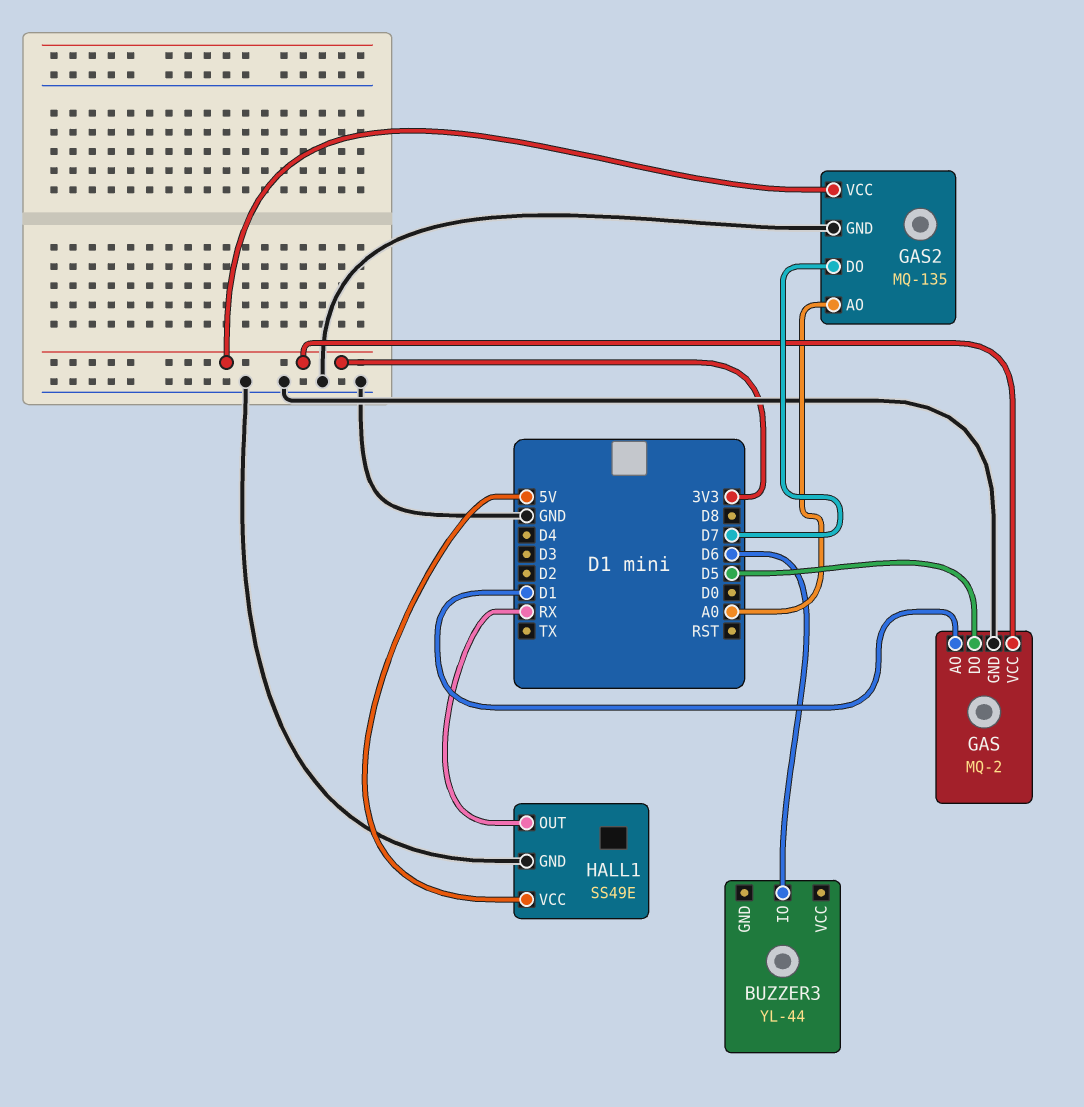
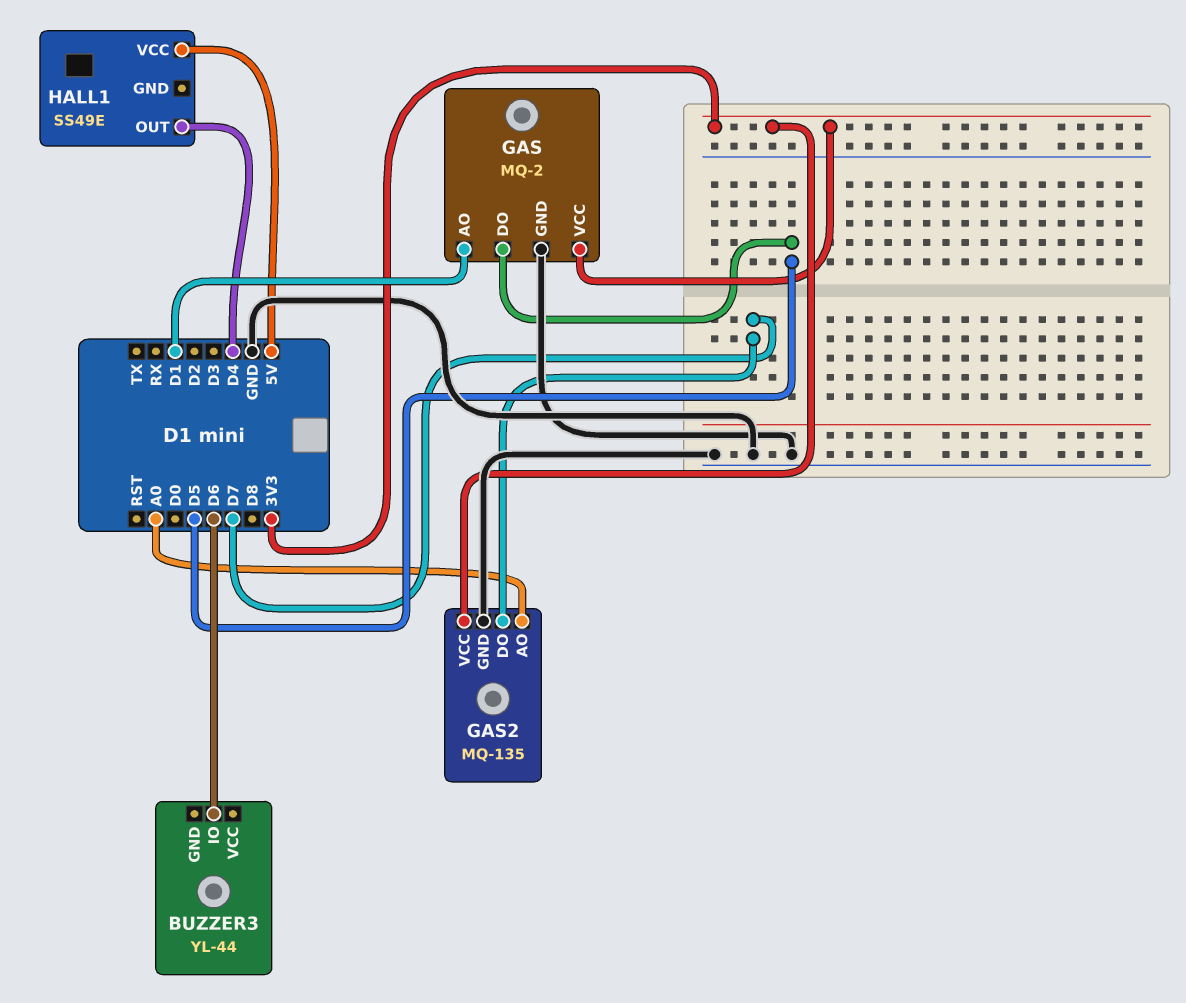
HALL1 pin GND: GND -> none
HALL1 pin OUT: RX -> D4

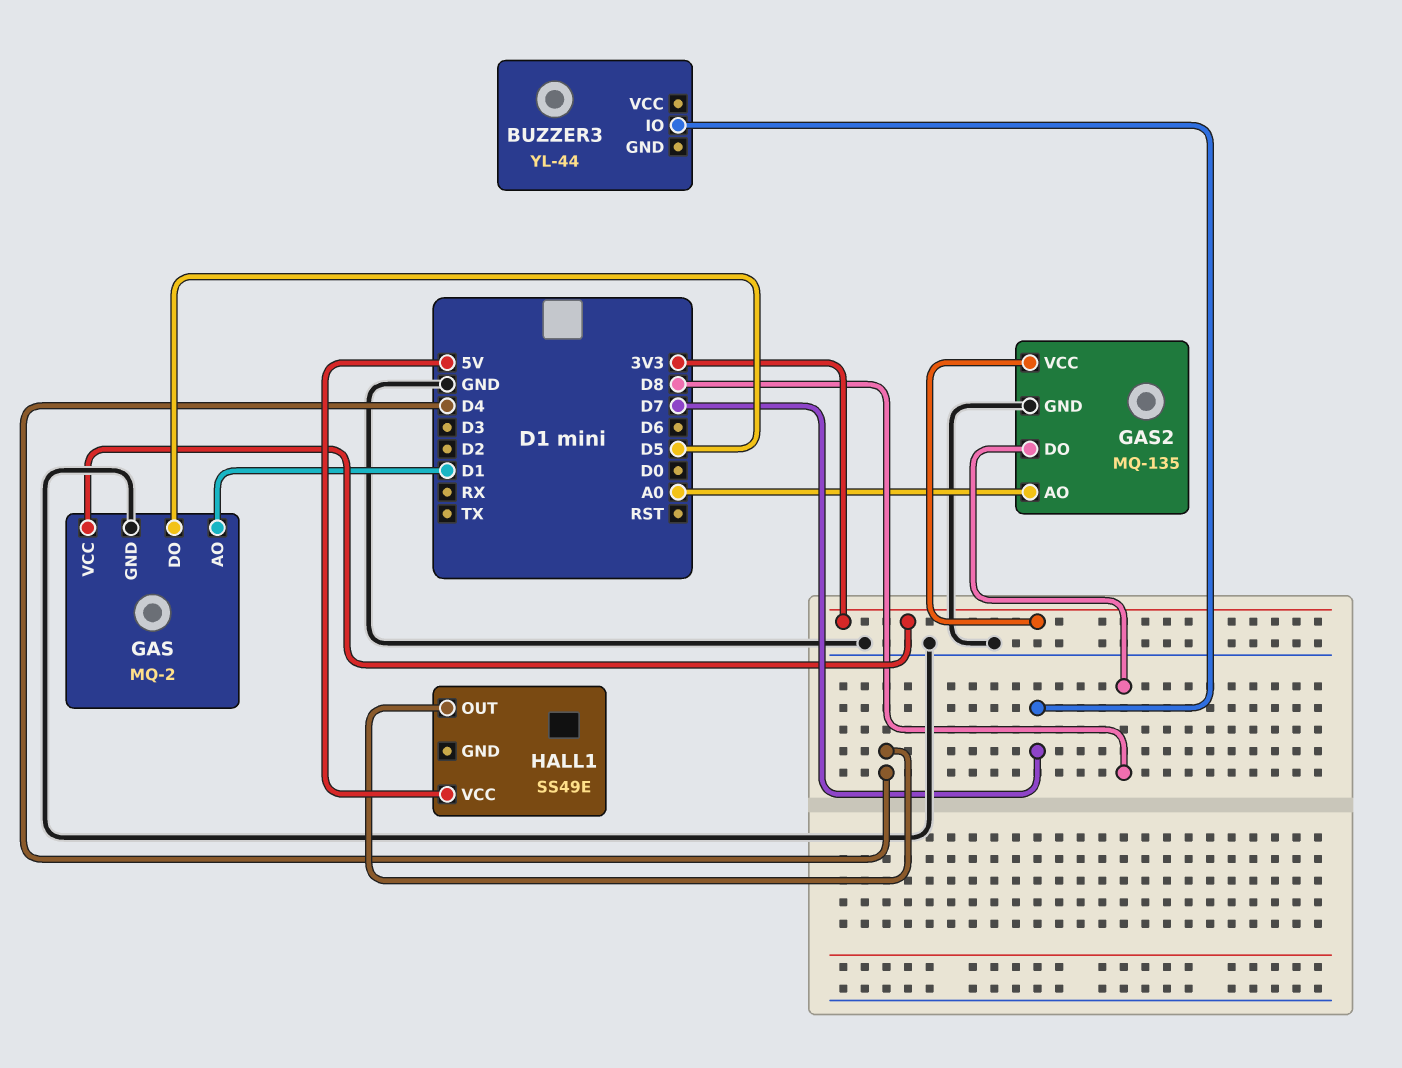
BUZZER3 pin IO: D6 -> D7
GAS2 pin DO: D7 -> D8

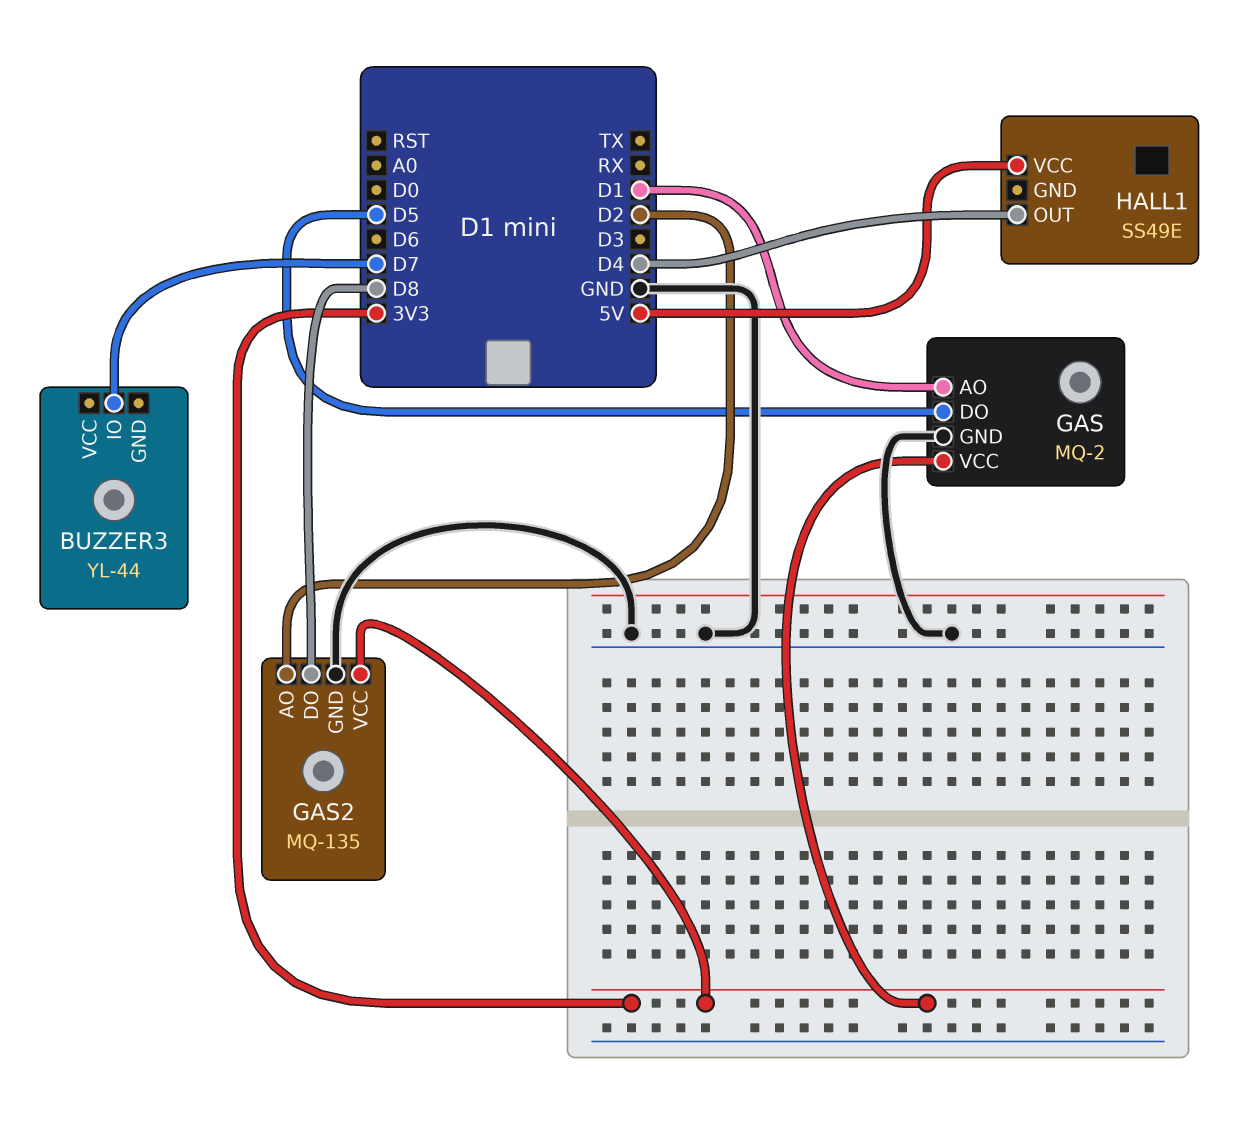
GAS2 pin AO: A0 -> D2

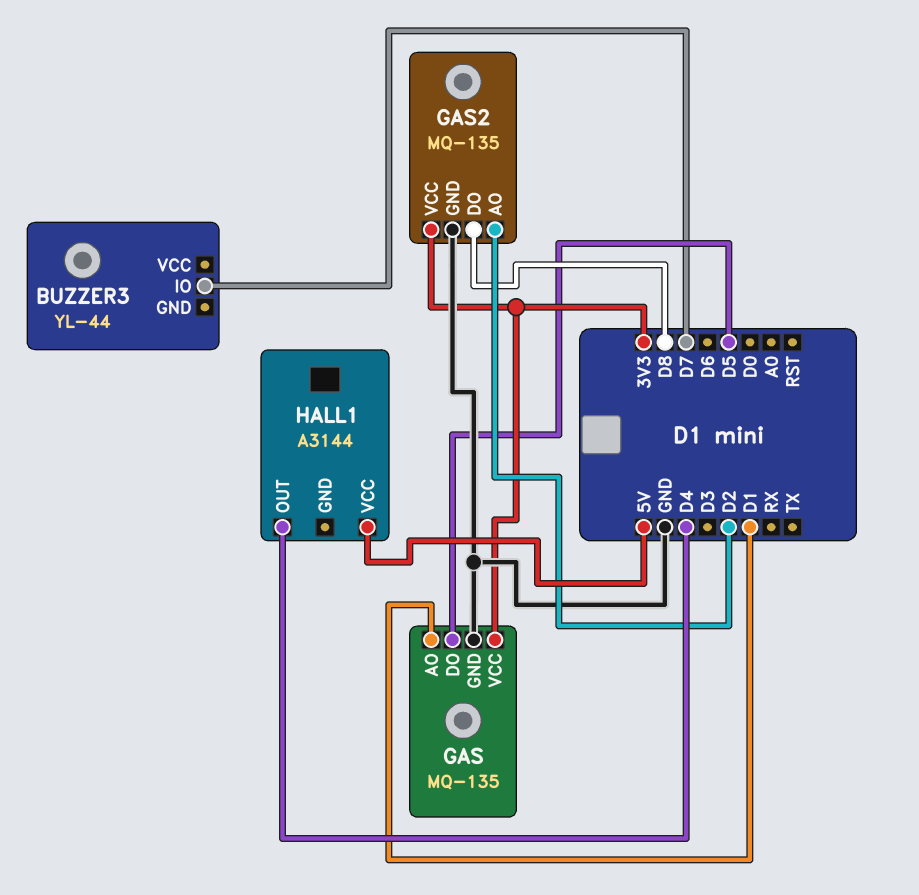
GAS: MQ-2 -> MQ-135
HALL1: SS49E -> A3144

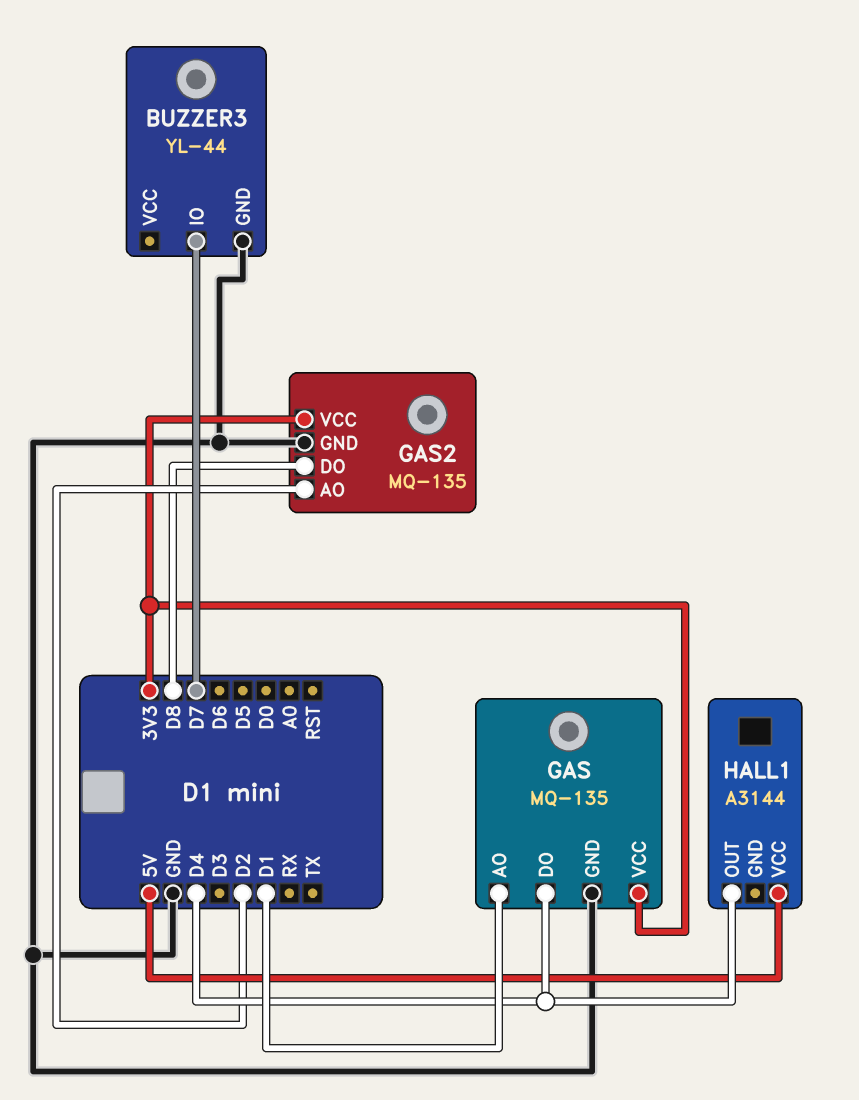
BUZZER3 pin GND: none -> GND
GAS pin DO: D5 -> D4

